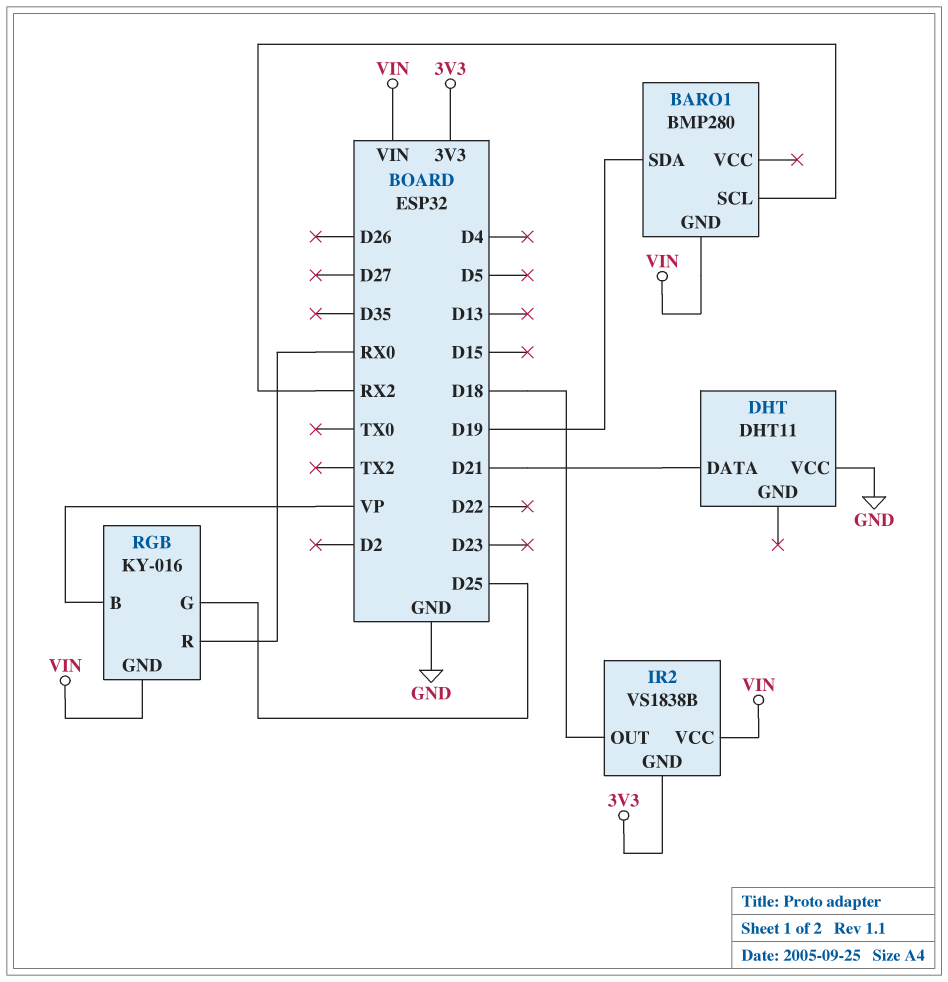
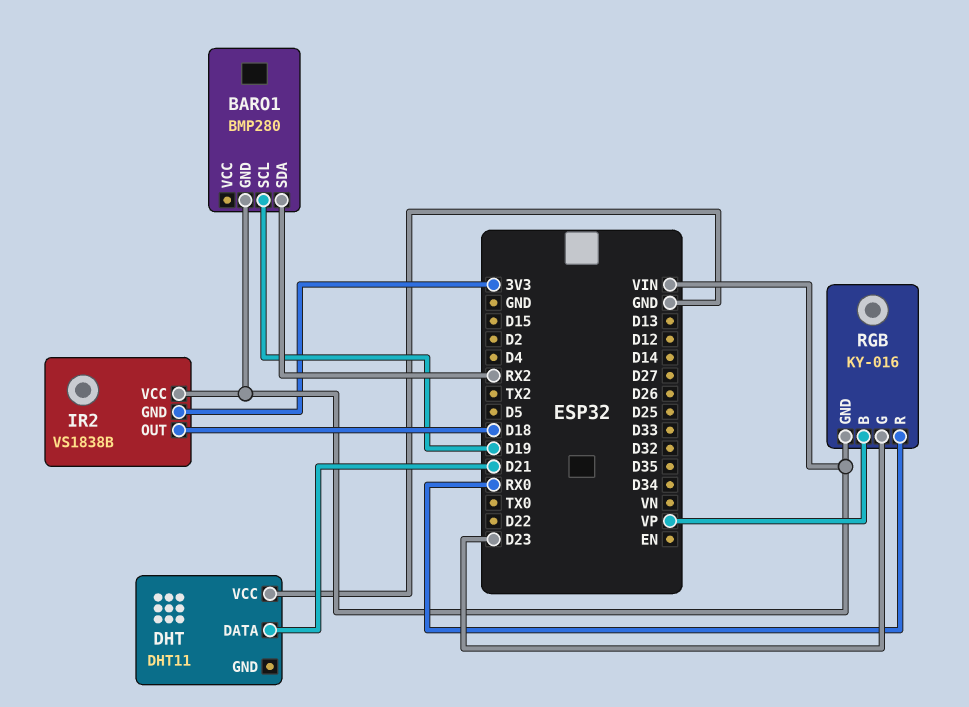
BARO1 pin SCL: RX2 -> D19
BARO1 pin SDA: D19 -> RX2
RGB pin G: D25 -> D23

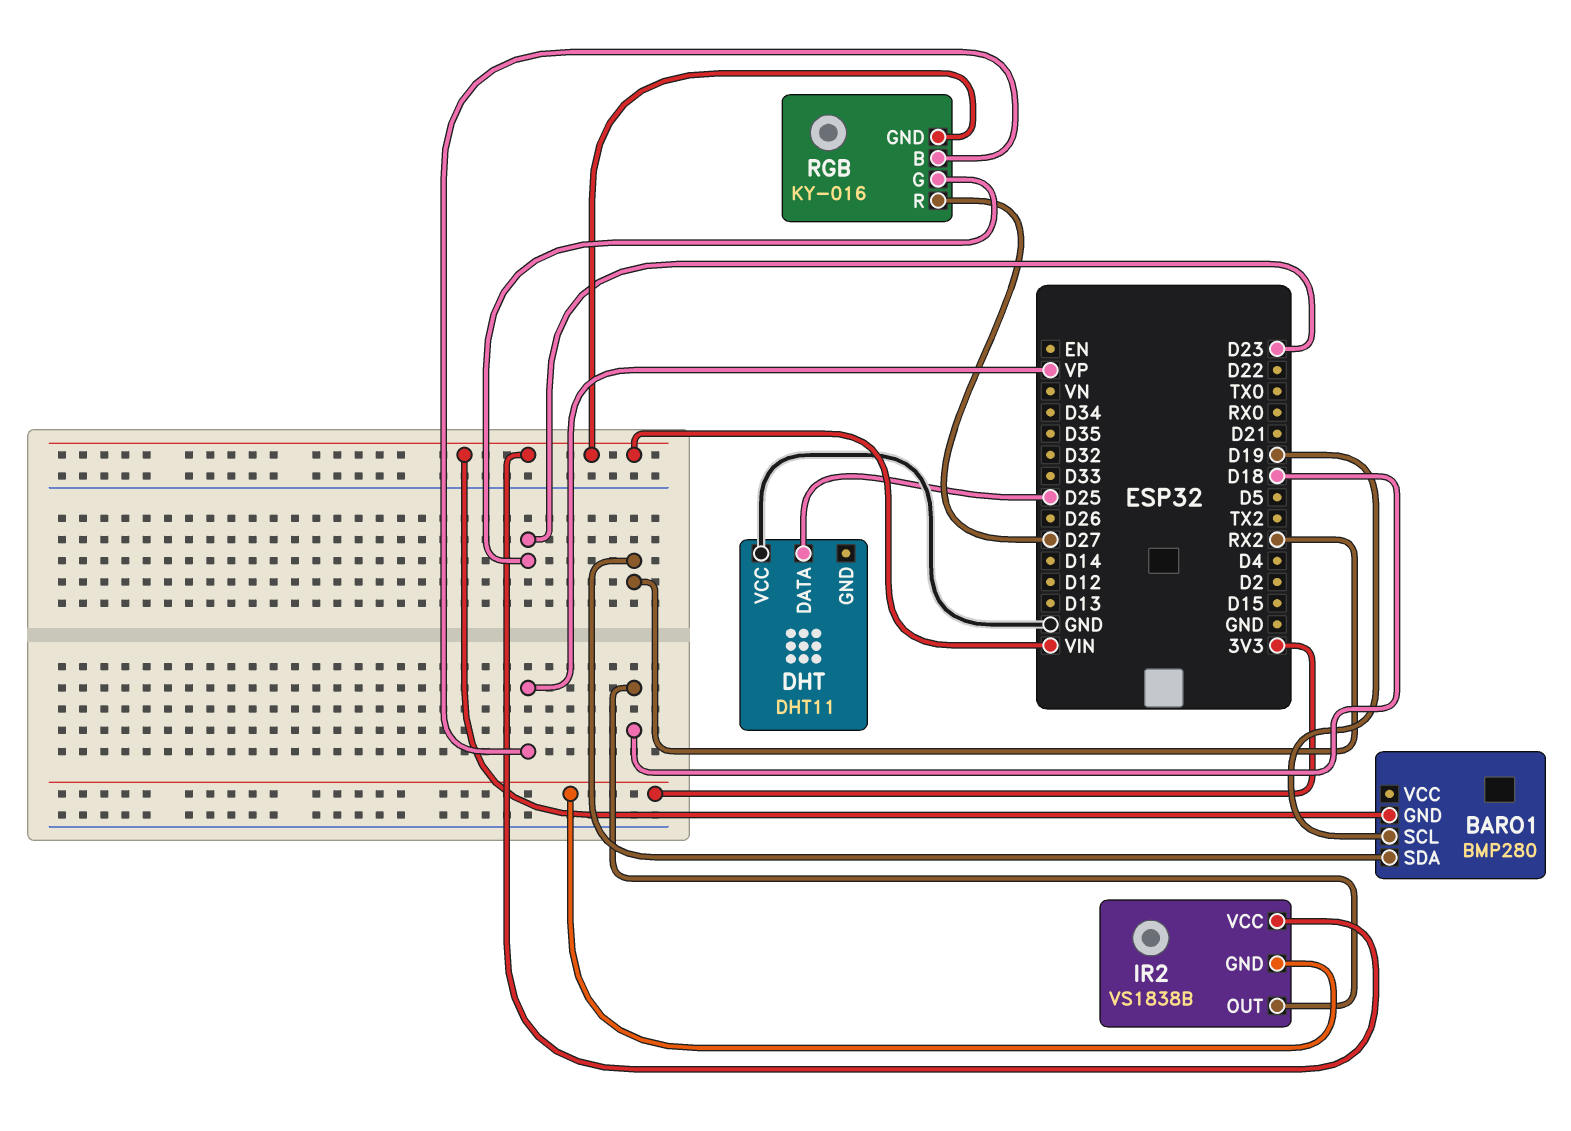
DHT pin DATA: D21 -> D25
RGB pin R: RX0 -> D27

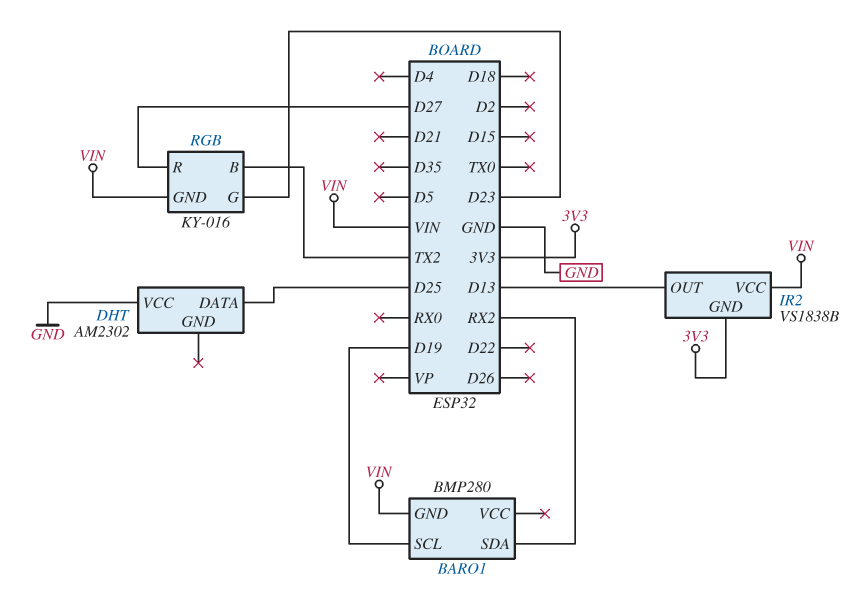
DHT: DHT11 -> AM2302
IR2 pin OUT: D18 -> D13
RGB pin B: VP -> TX2

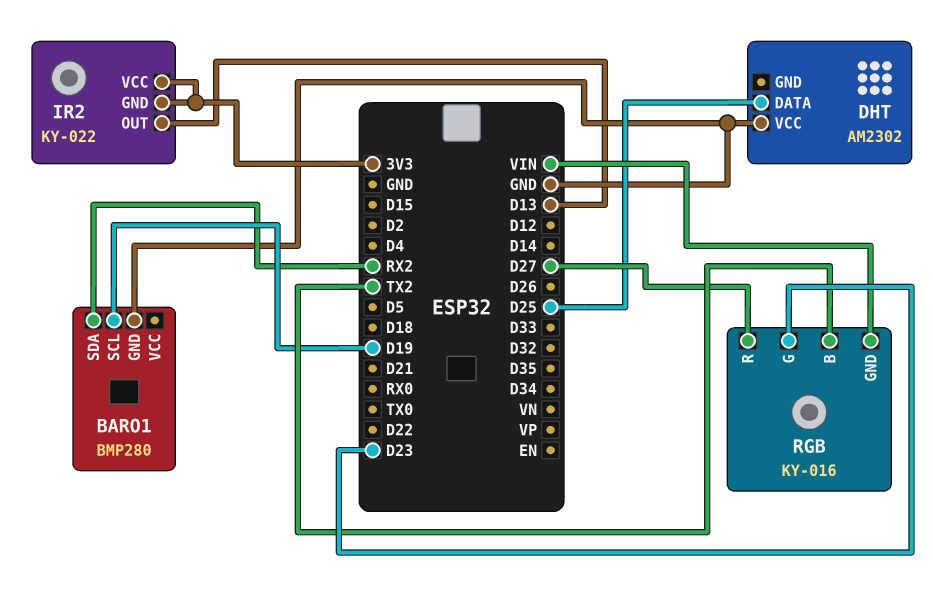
BARO1 pin GND: VIN -> GND
IR2: VS1838B -> KY-022
IR2 pin VCC: VIN -> 3V3

